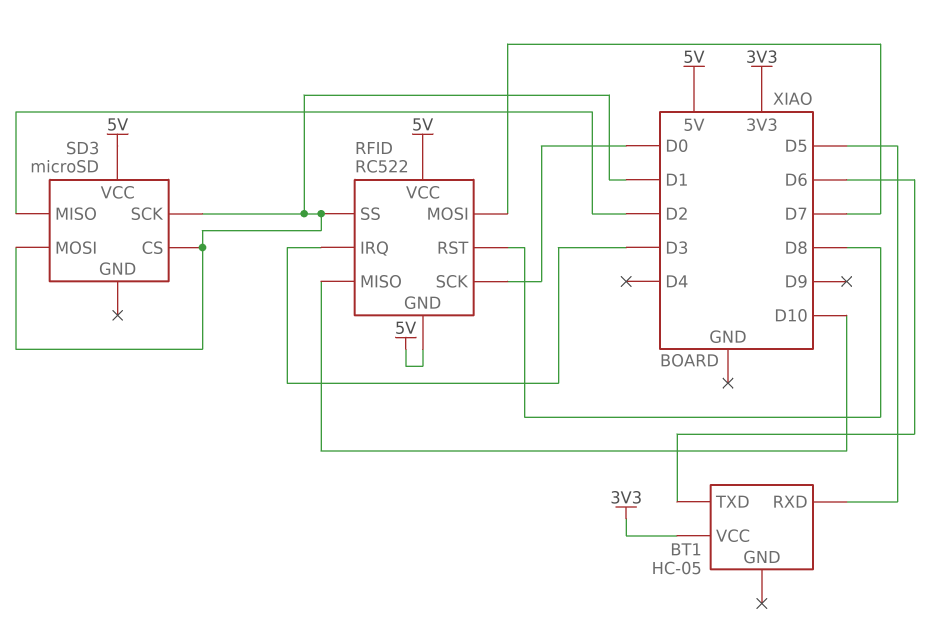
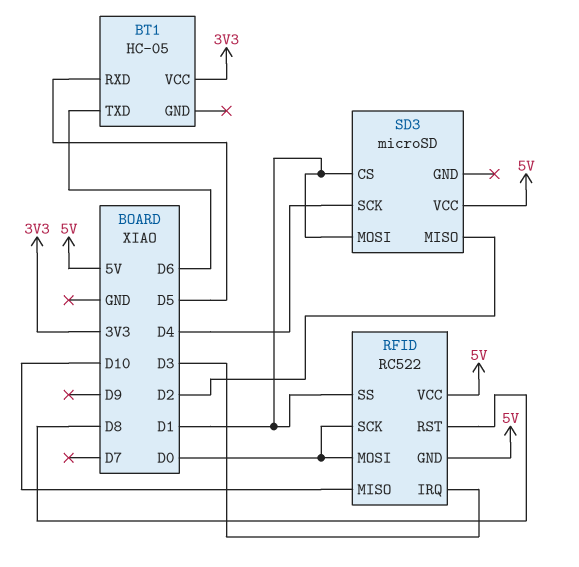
RFID pin MOSI: D7 -> D0
SD3 pin SCK: D1 -> D4

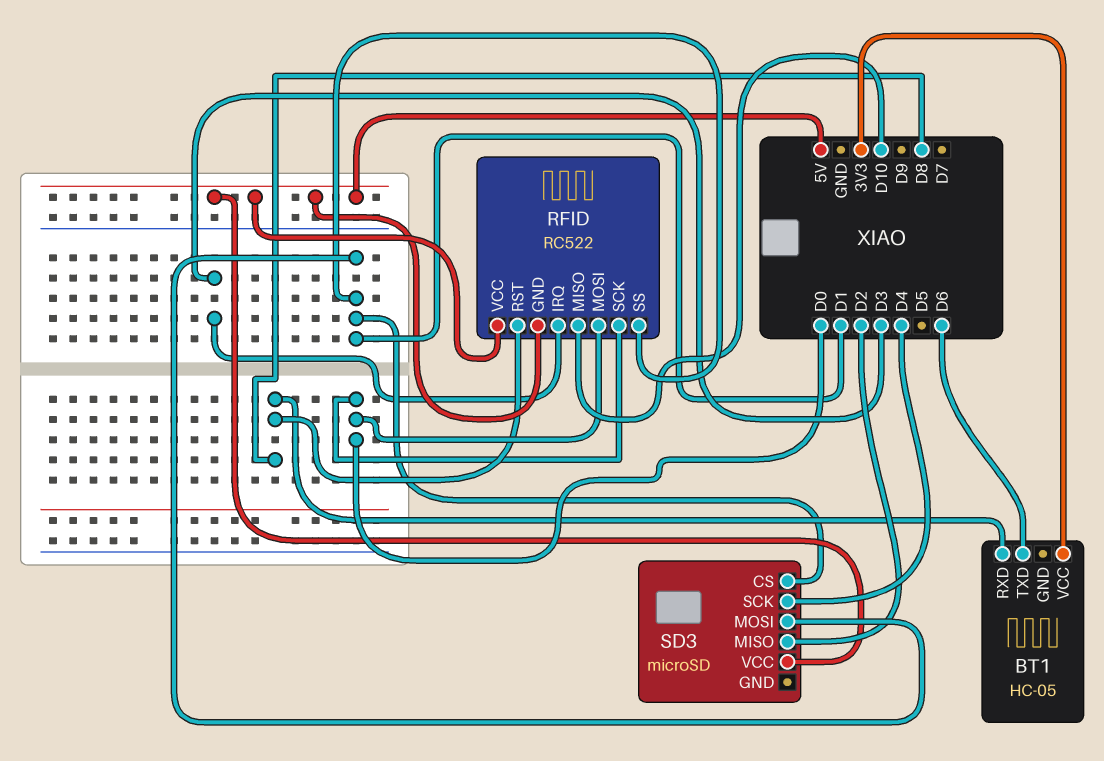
BT1 pin RXD: D5 -> D8

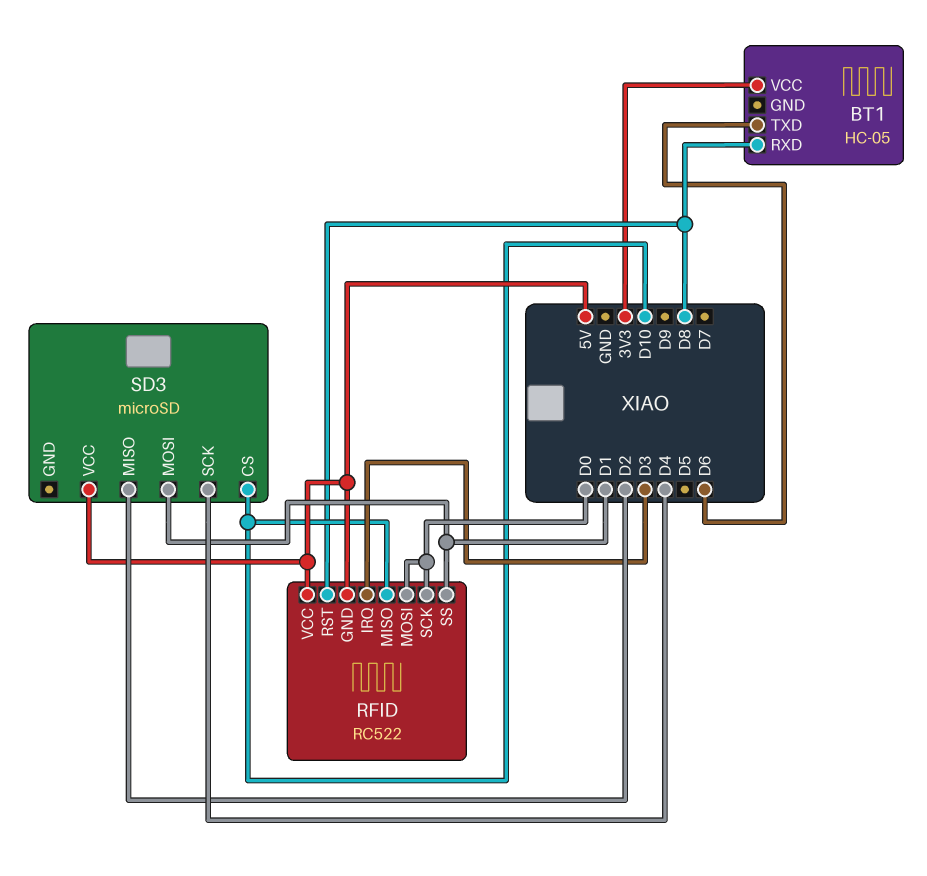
SD3 pin CS: D1 -> D10

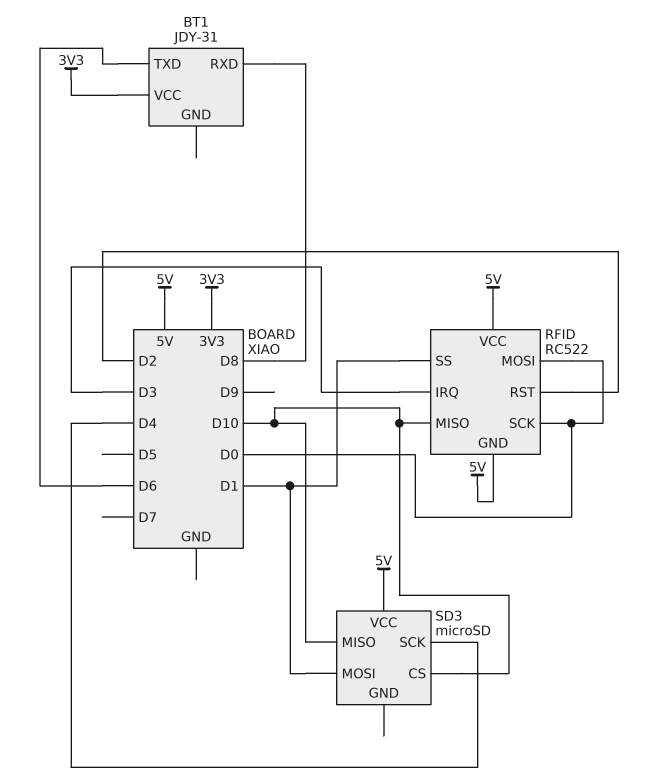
BT1: HC-05 -> JDY-31
RFID pin RST: D8 -> D2
SD3 pin MISO: D2 -> D10

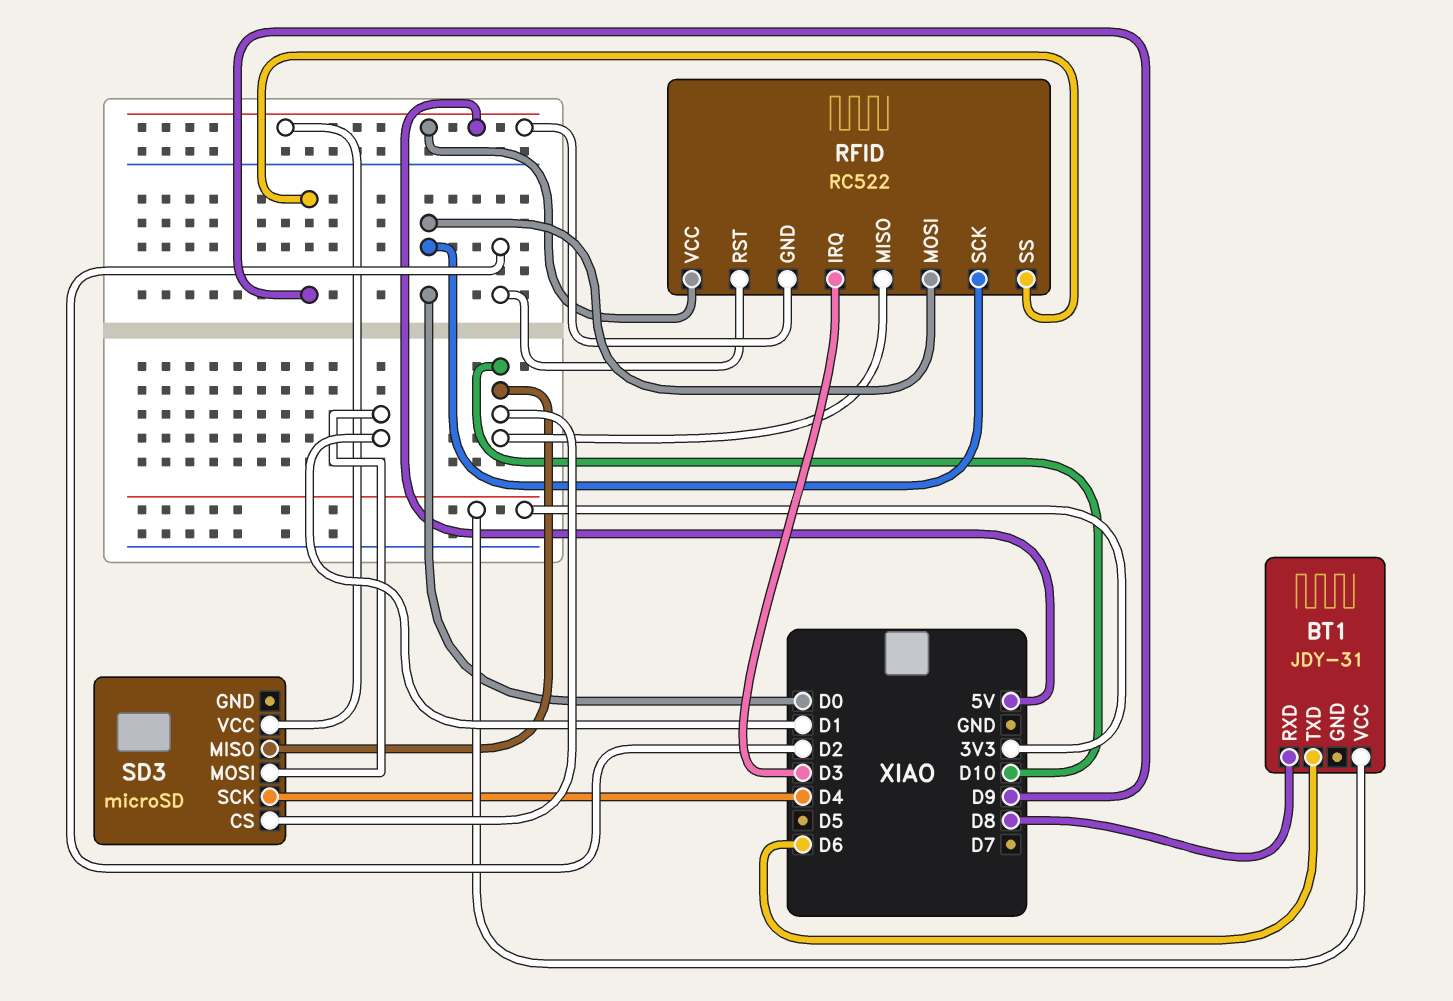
RFID pin SS: D1 -> D9

